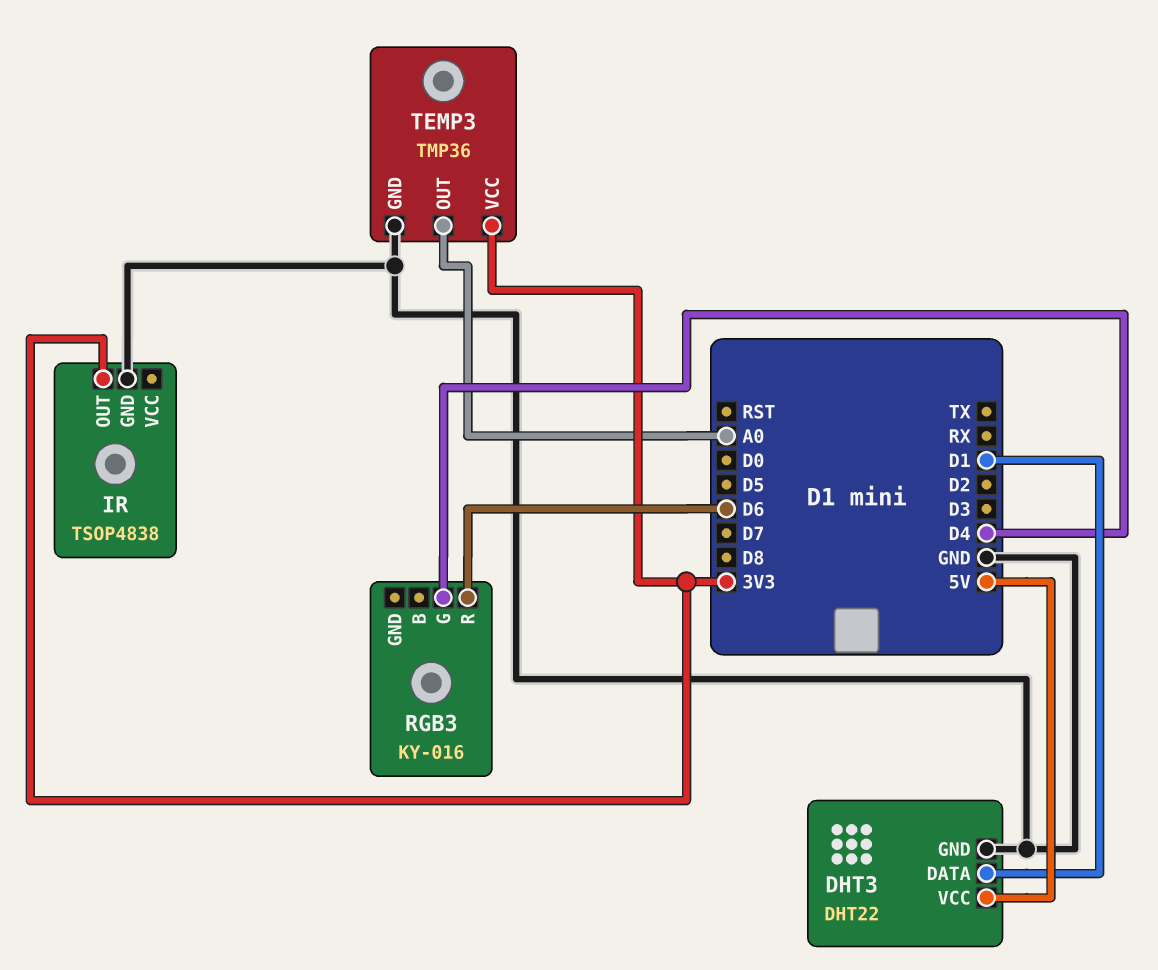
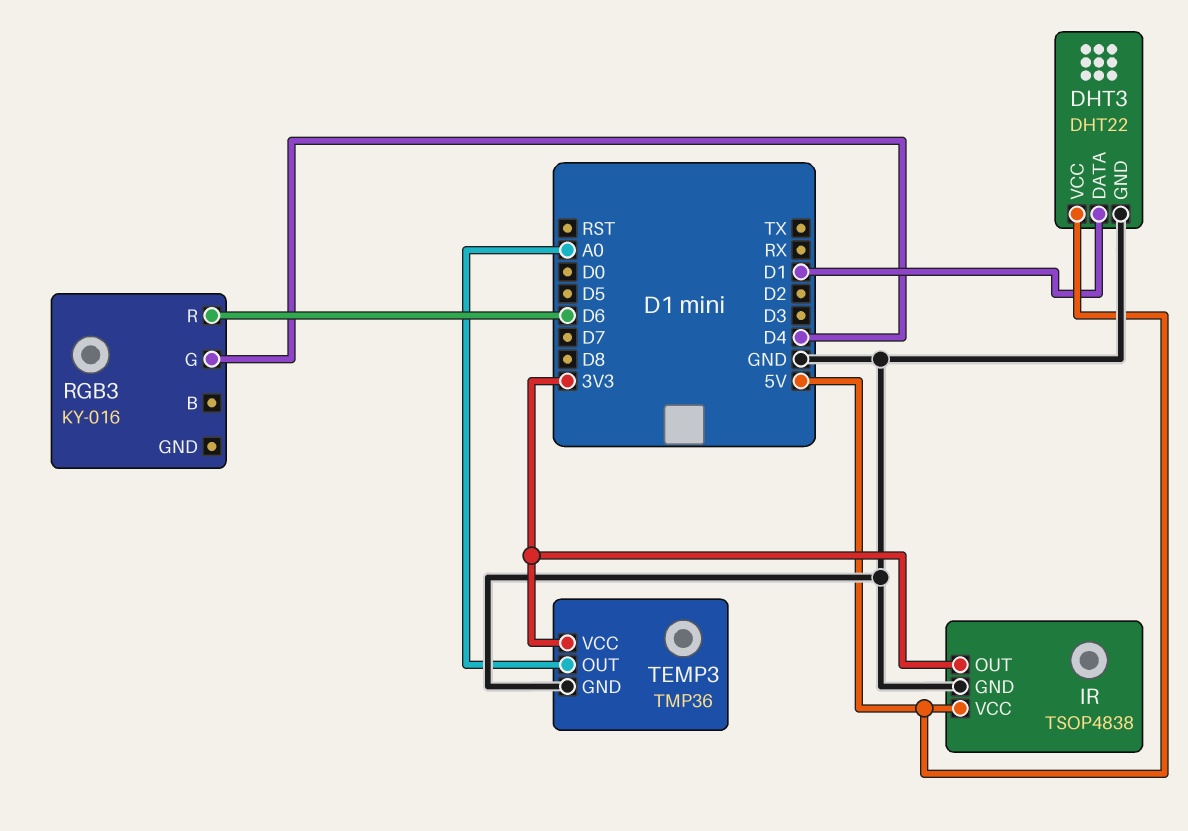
IR pin VCC: none -> 5V

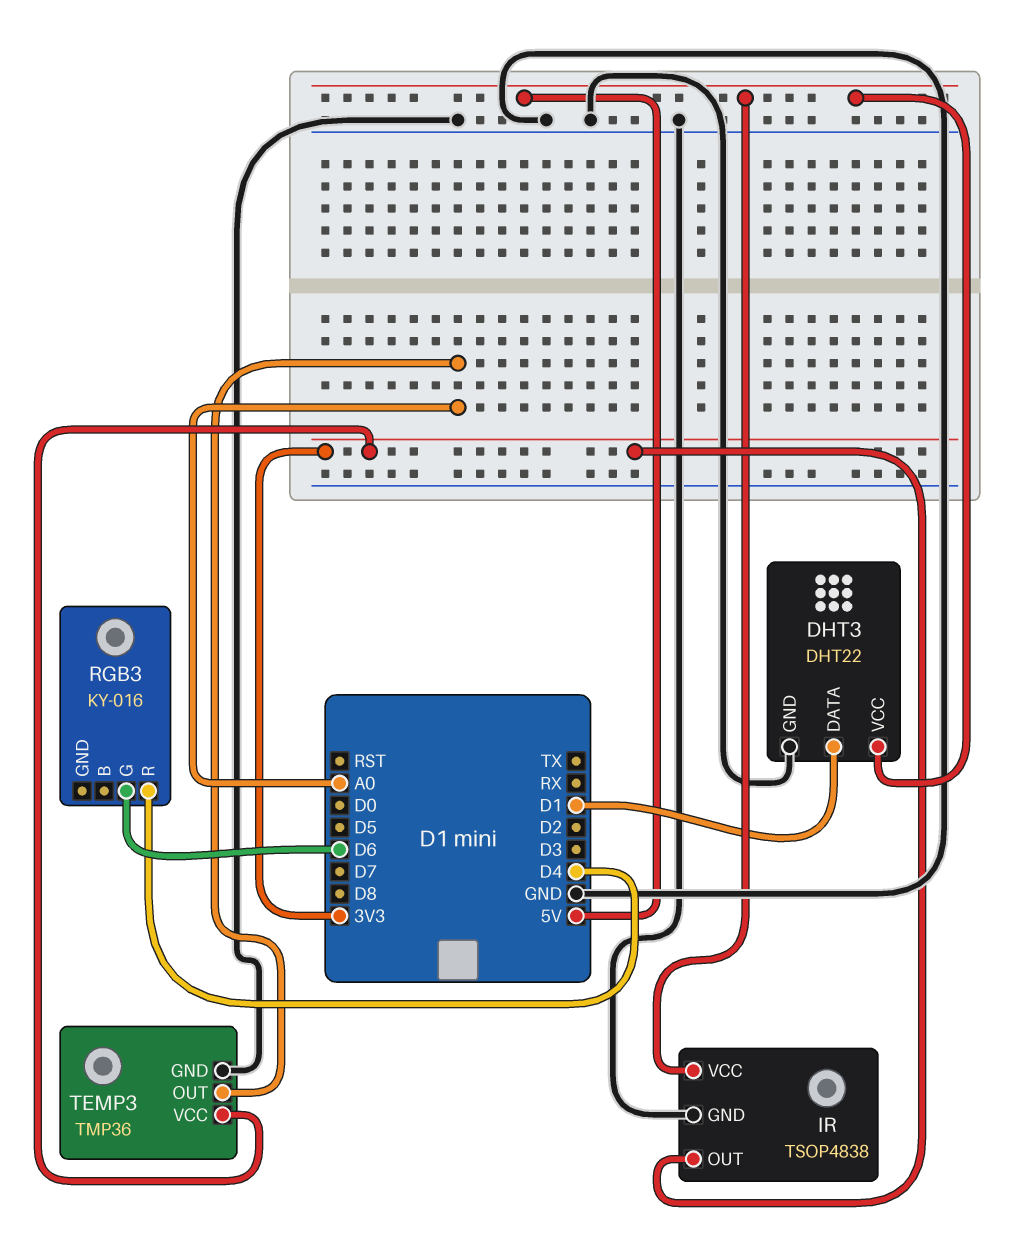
RGB3 pin G: D4 -> D6
RGB3 pin R: D6 -> D4

